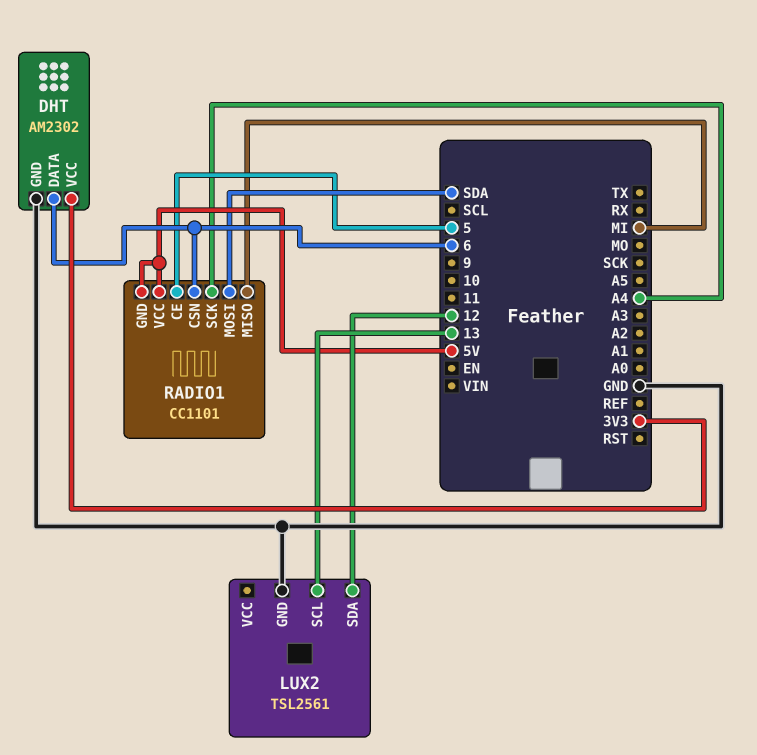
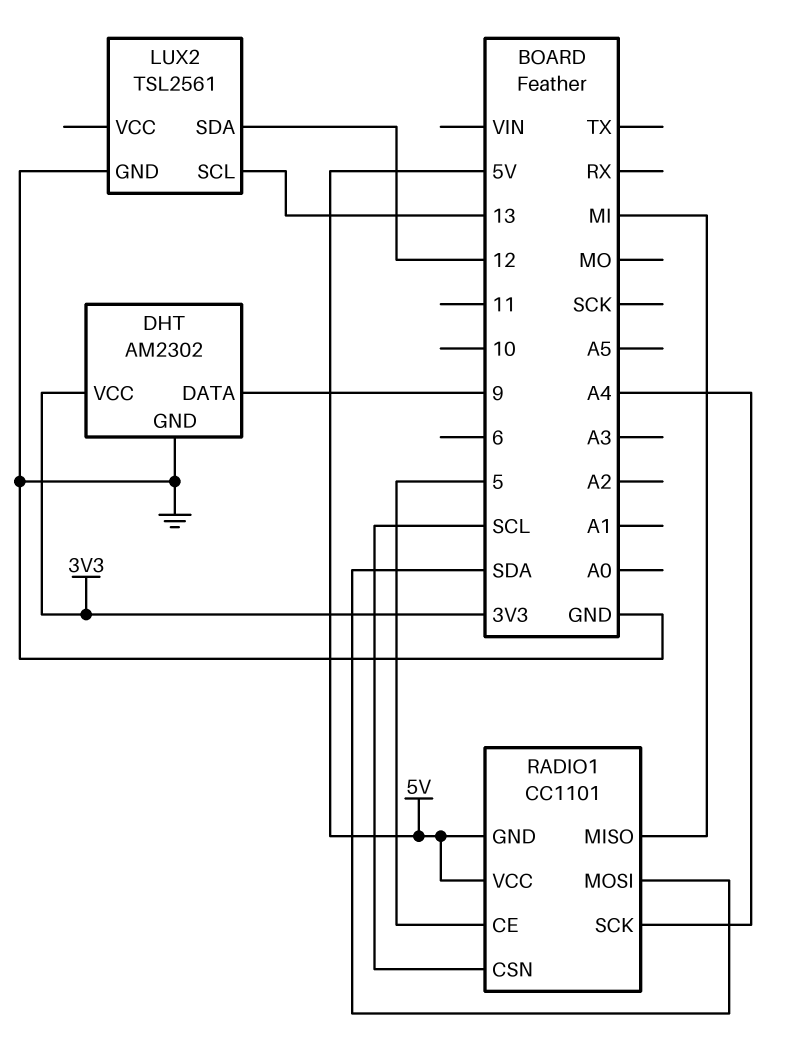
DHT pin DATA: 6 -> 9
RADIO1 pin CSN: 6 -> SCL

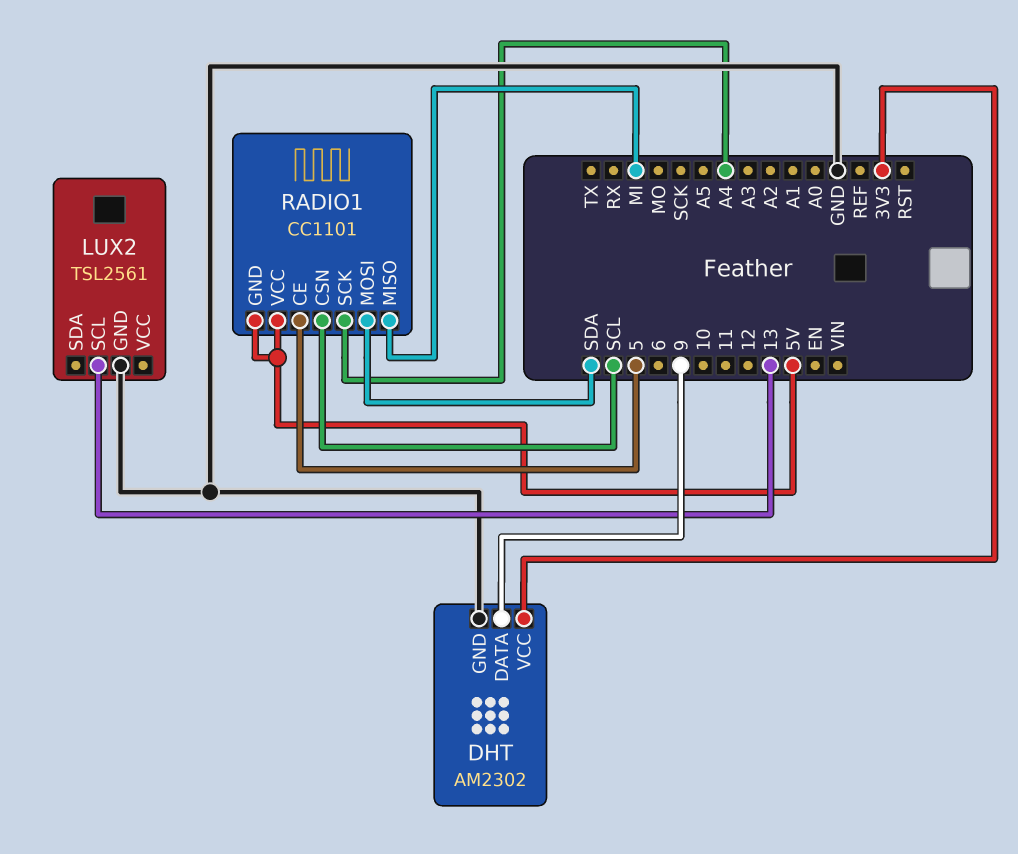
LUX2 pin SDA: 12 -> none

